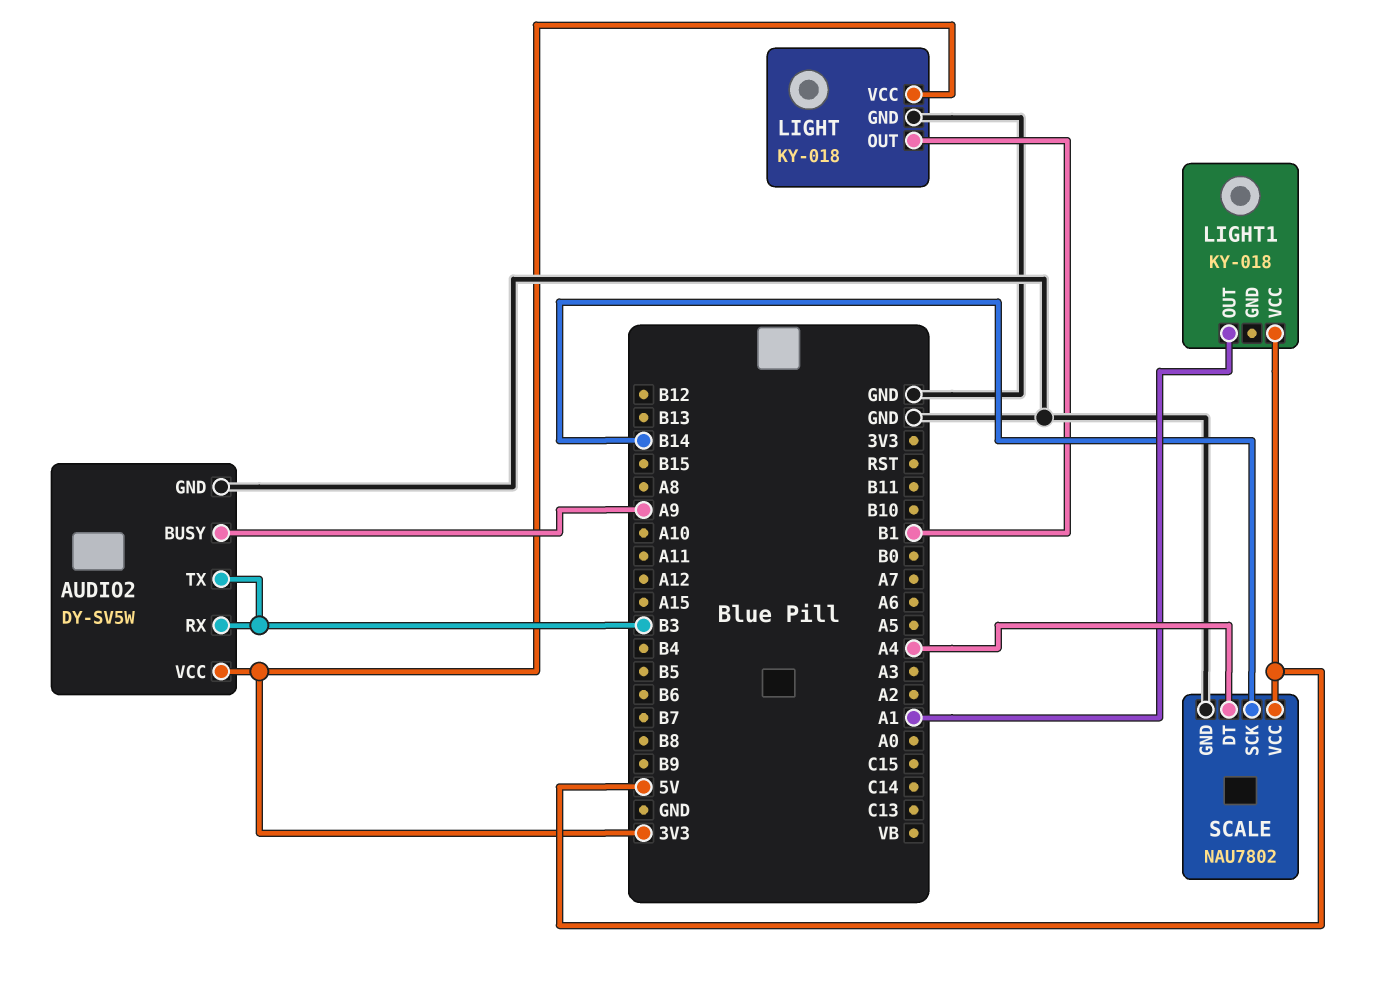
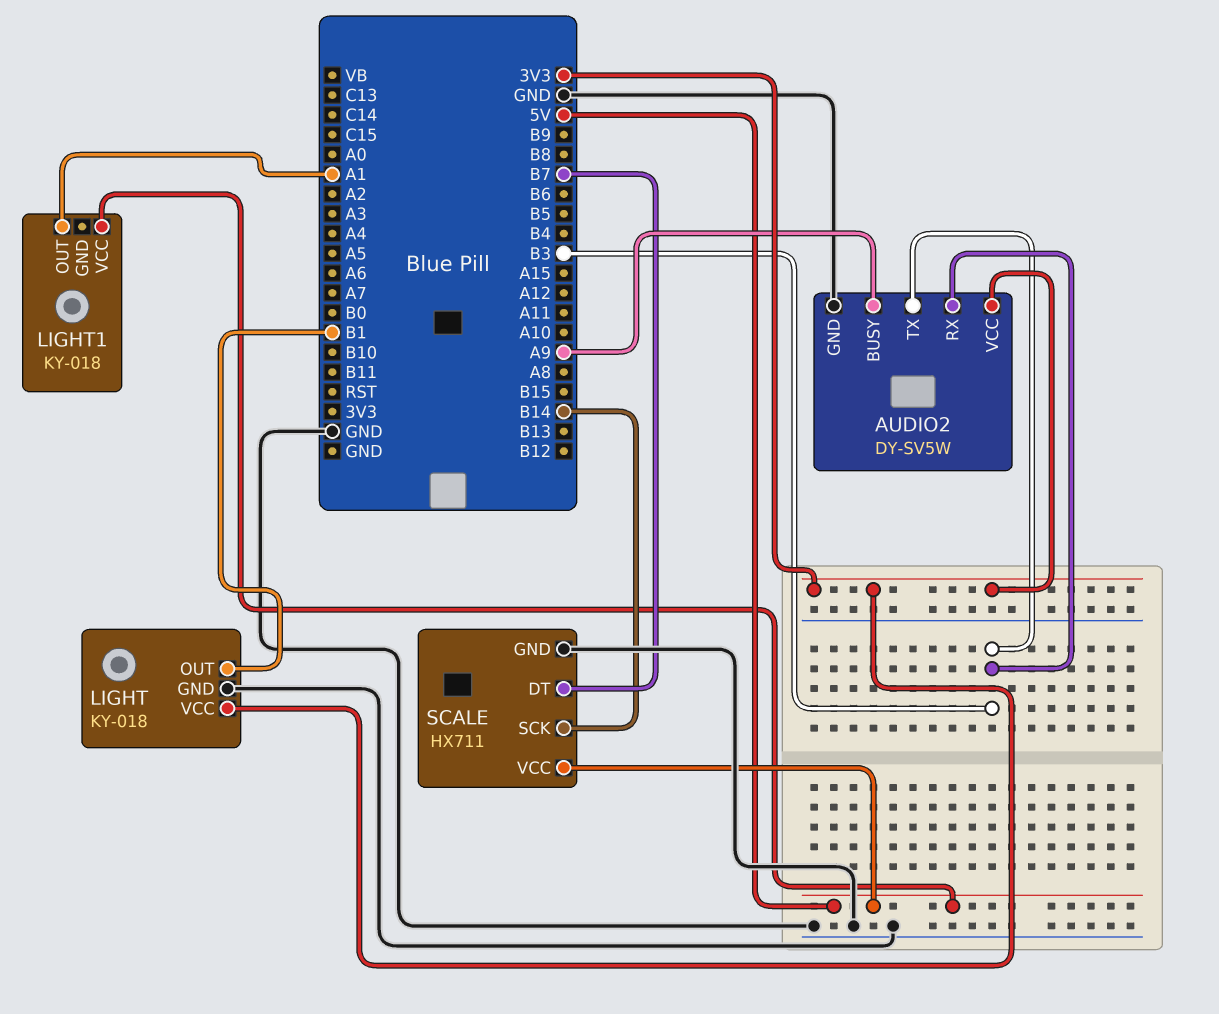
SCALE: NAU7802 -> HX711
SCALE pin DT: A4 -> B7

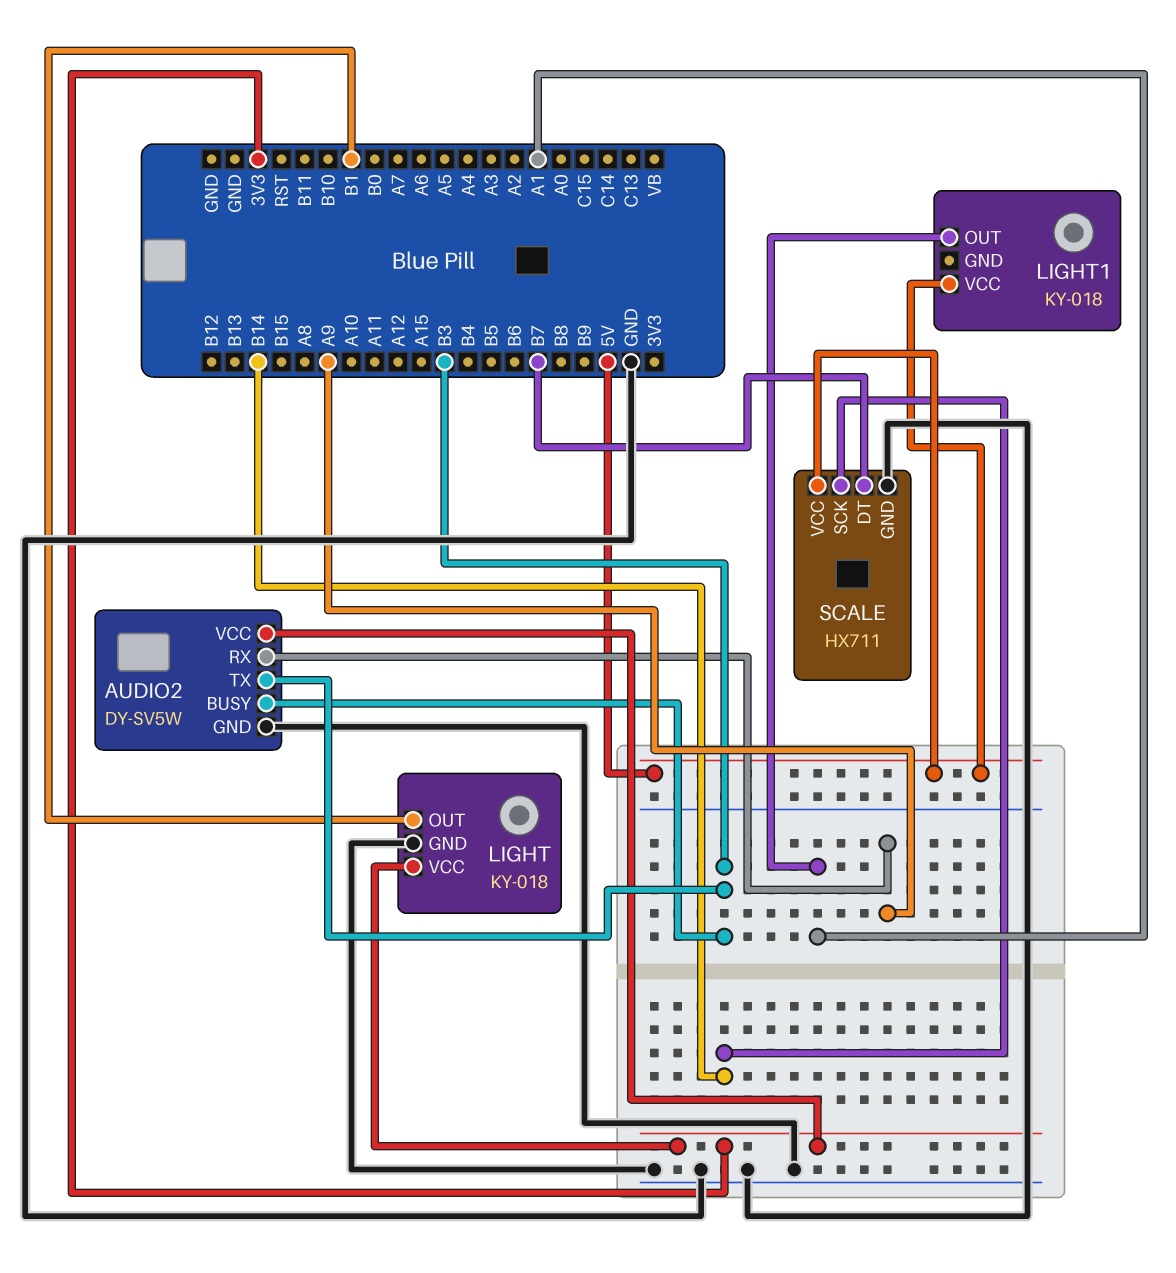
AUDIO2 pin BUSY: A9 -> B3
AUDIO2 pin RX: B3 -> A9

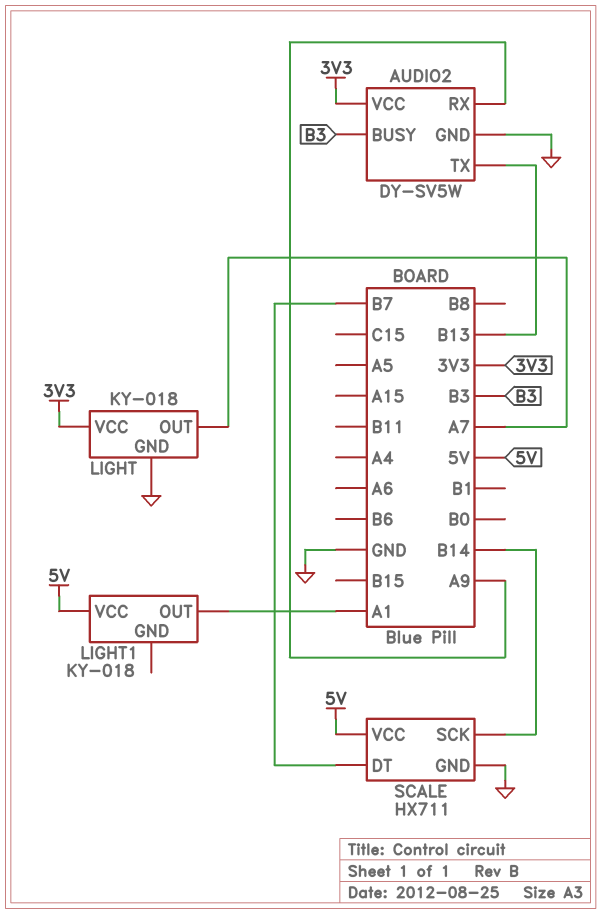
AUDIO2 pin TX: B3 -> B13
LIGHT pin OUT: B1 -> A7

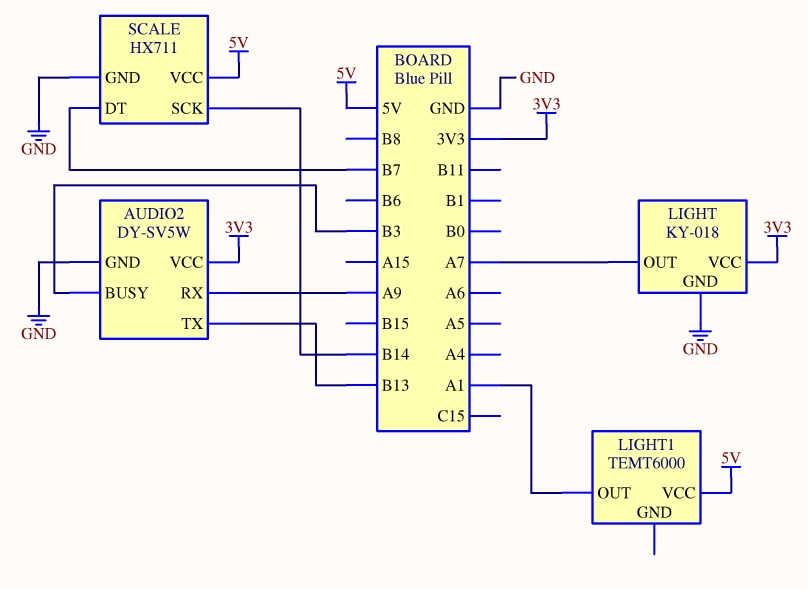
LIGHT1: KY-018 -> TEMT6000

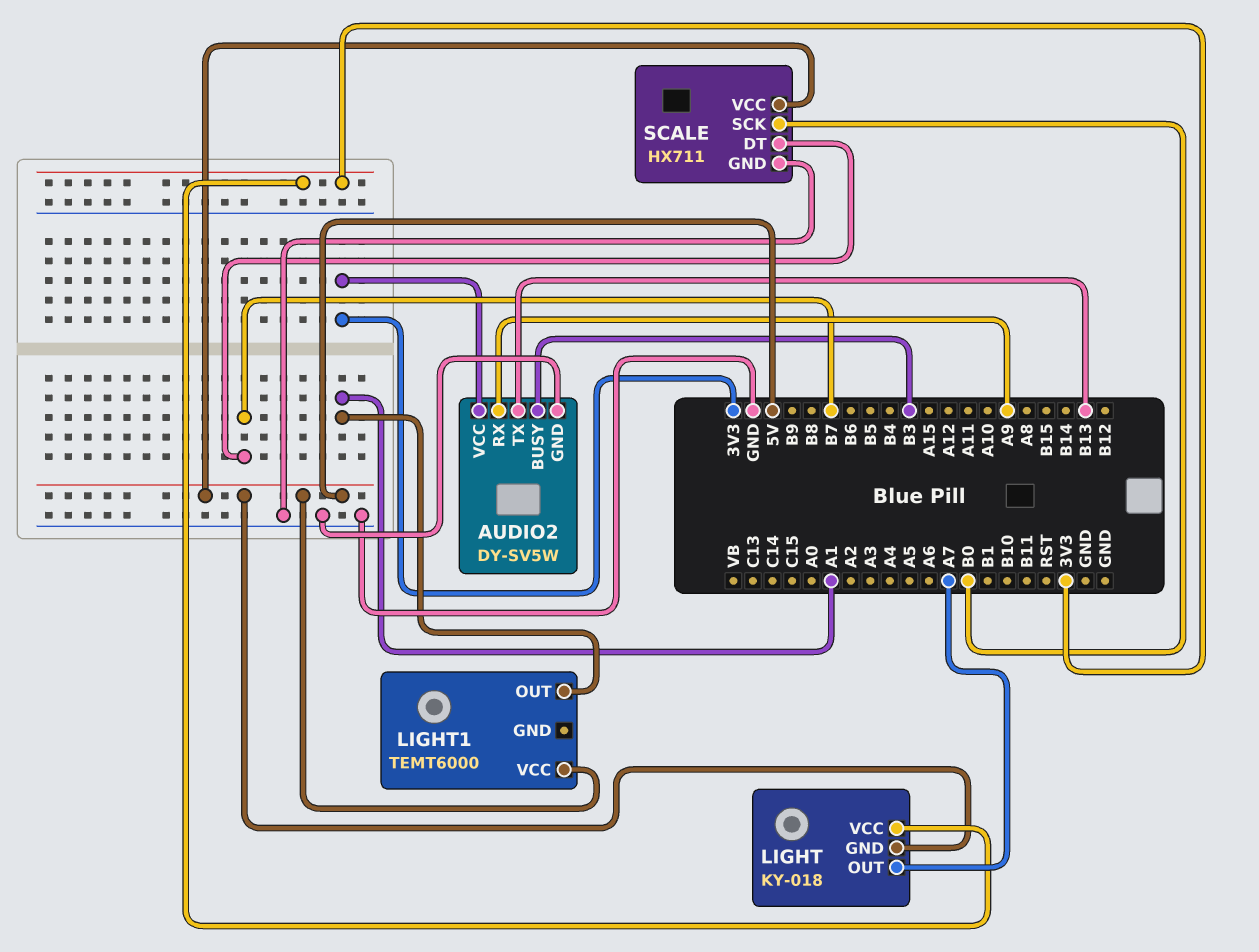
LIGHT pin GND: GND -> 5V
SCALE pin SCK: B14 -> B0

